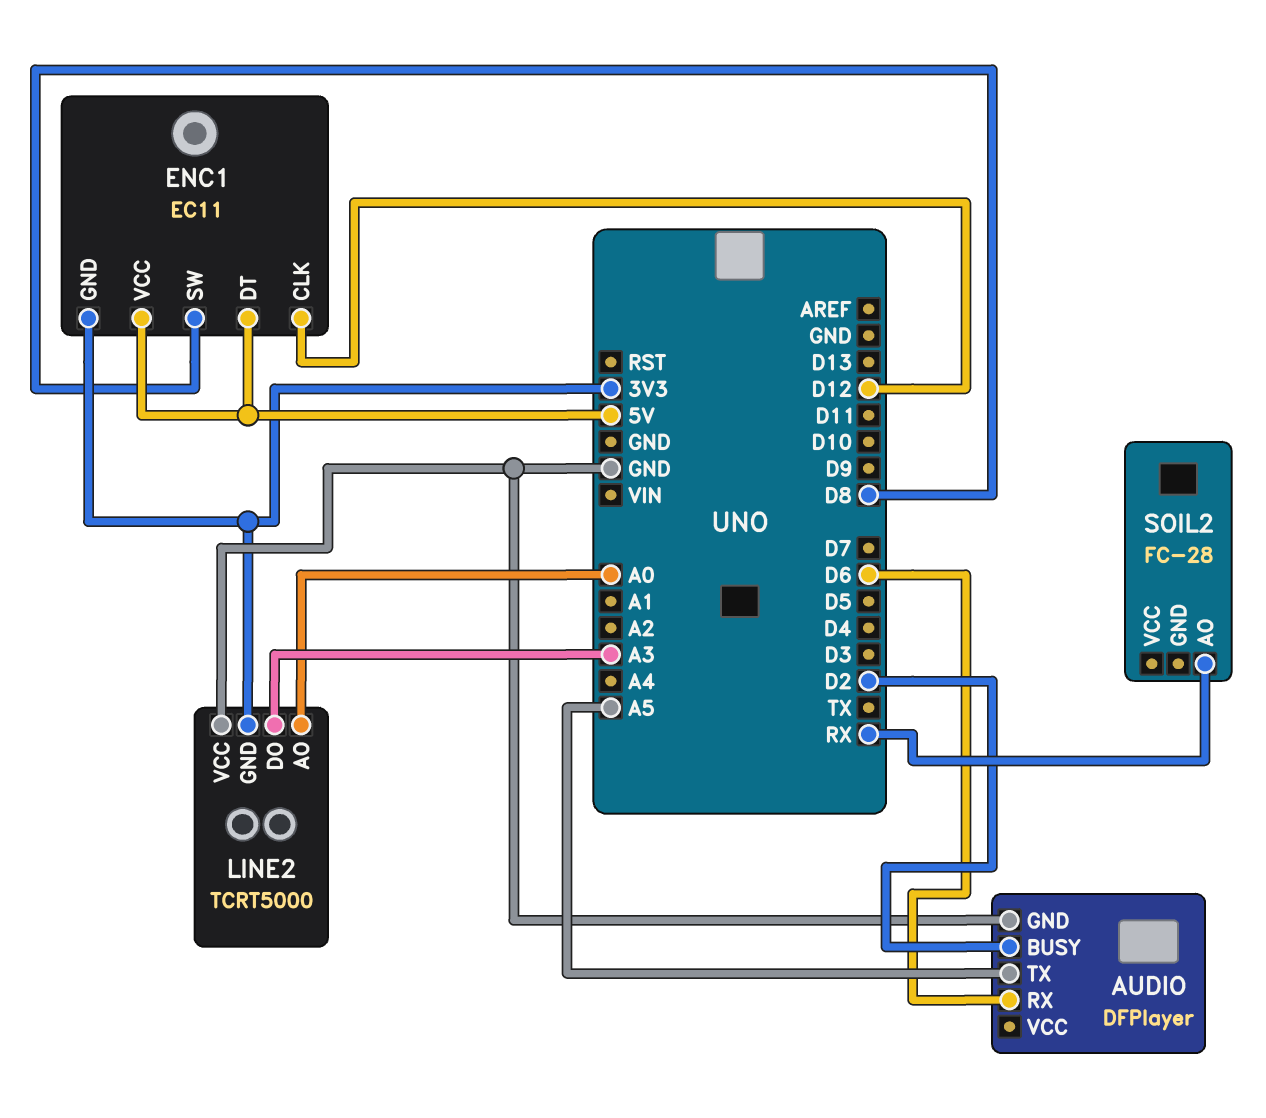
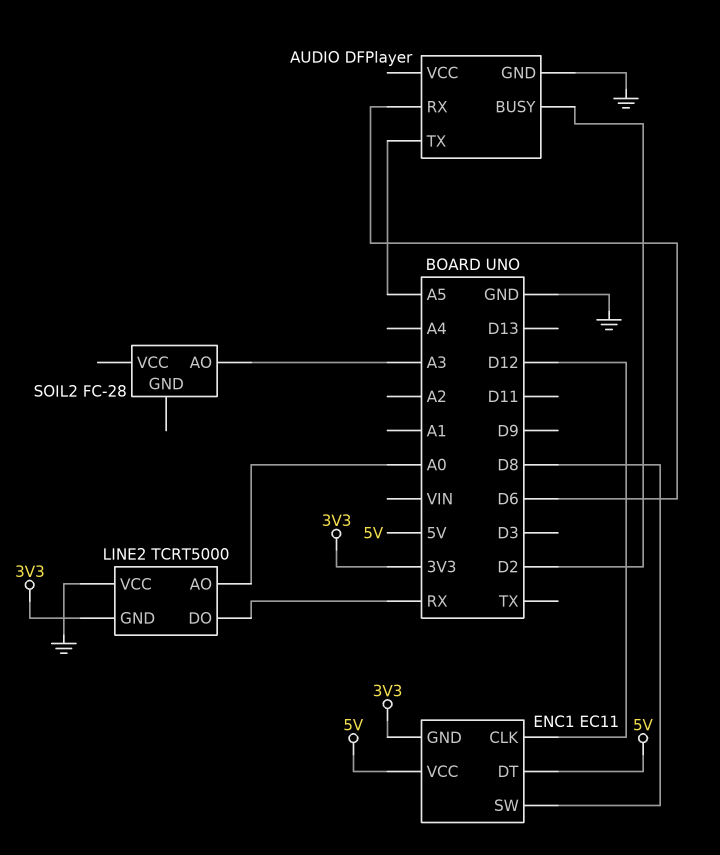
LINE2 pin DO: A3 -> RX
SOIL2 pin AO: RX -> A3

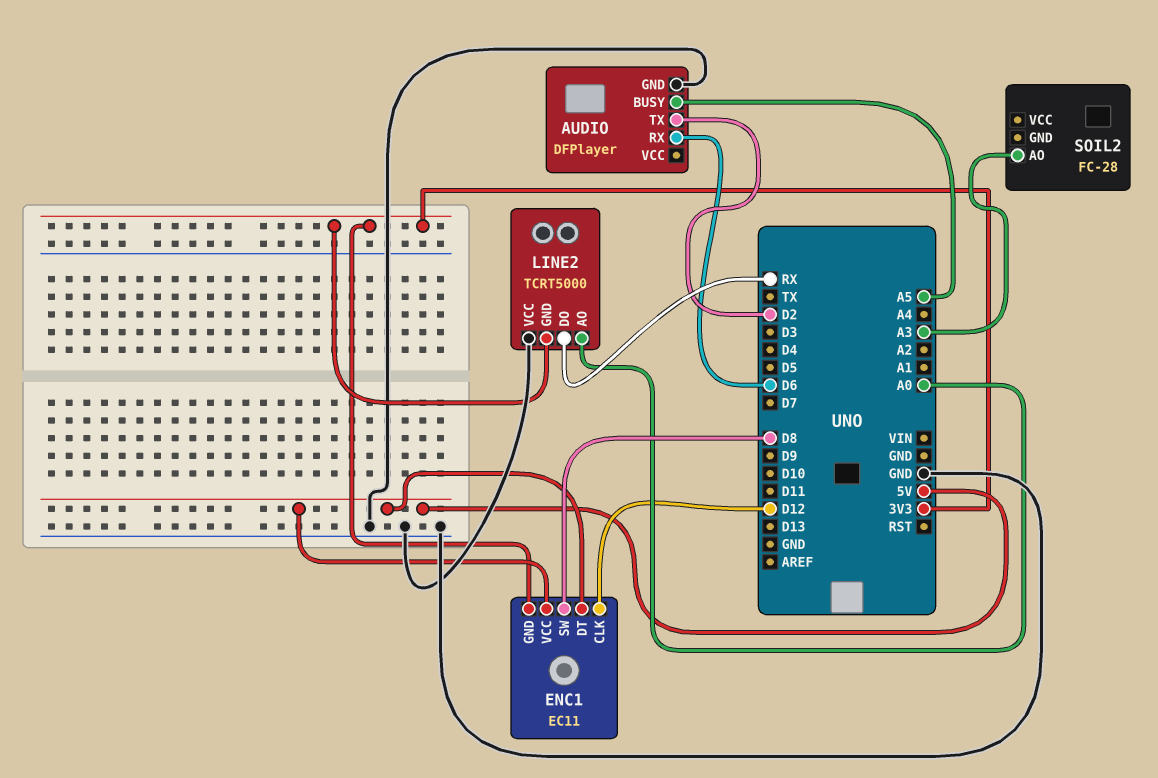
AUDIO pin BUSY: D2 -> A5
AUDIO pin TX: A5 -> D2

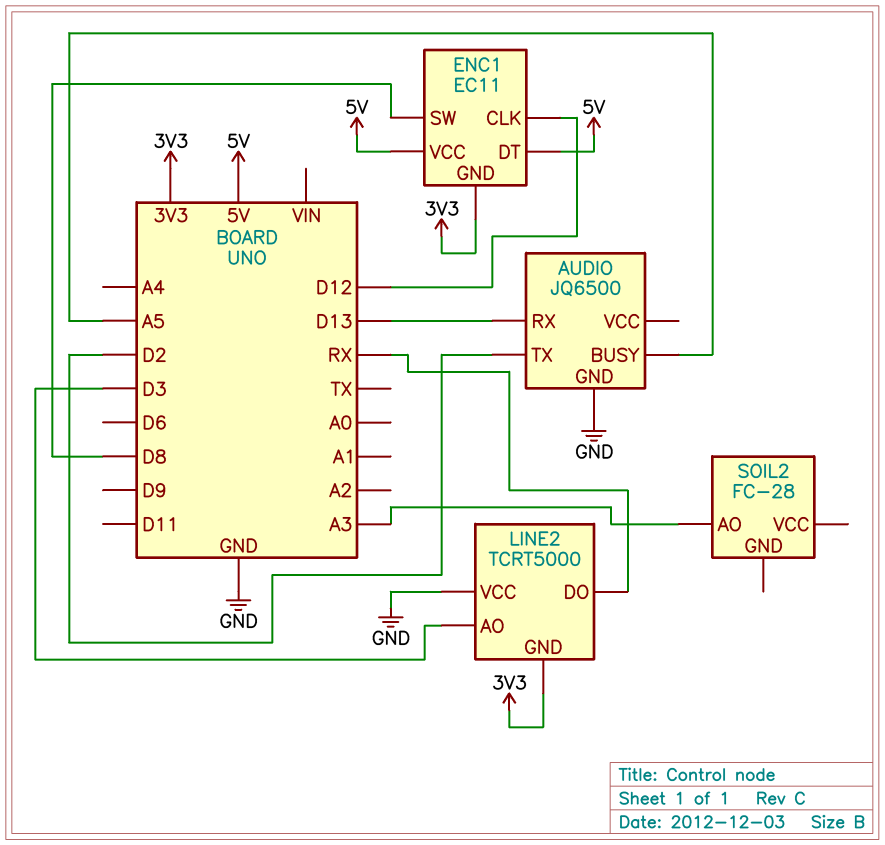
AUDIO: DFPlayer -> JQ6500
AUDIO pin RX: D6 -> D13
LINE2 pin AO: A0 -> D3

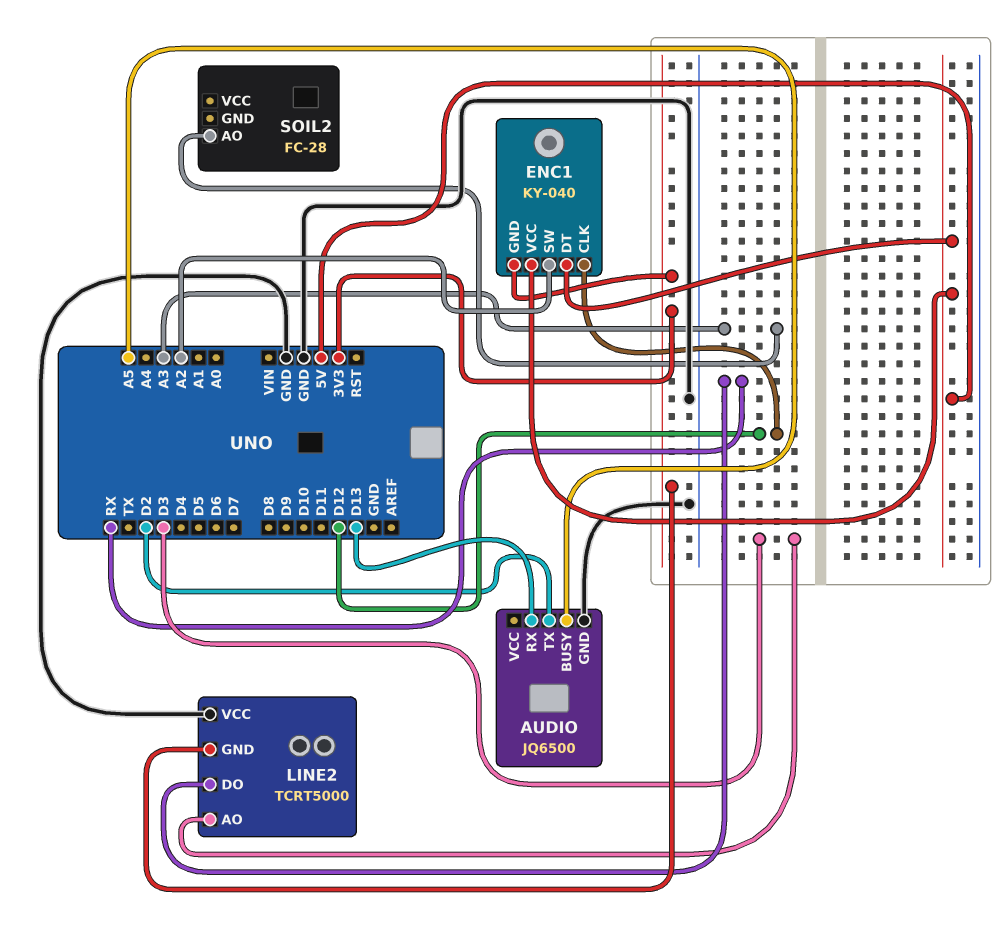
ENC1: EC11 -> KY-040
ENC1 pin SW: D8 -> A2

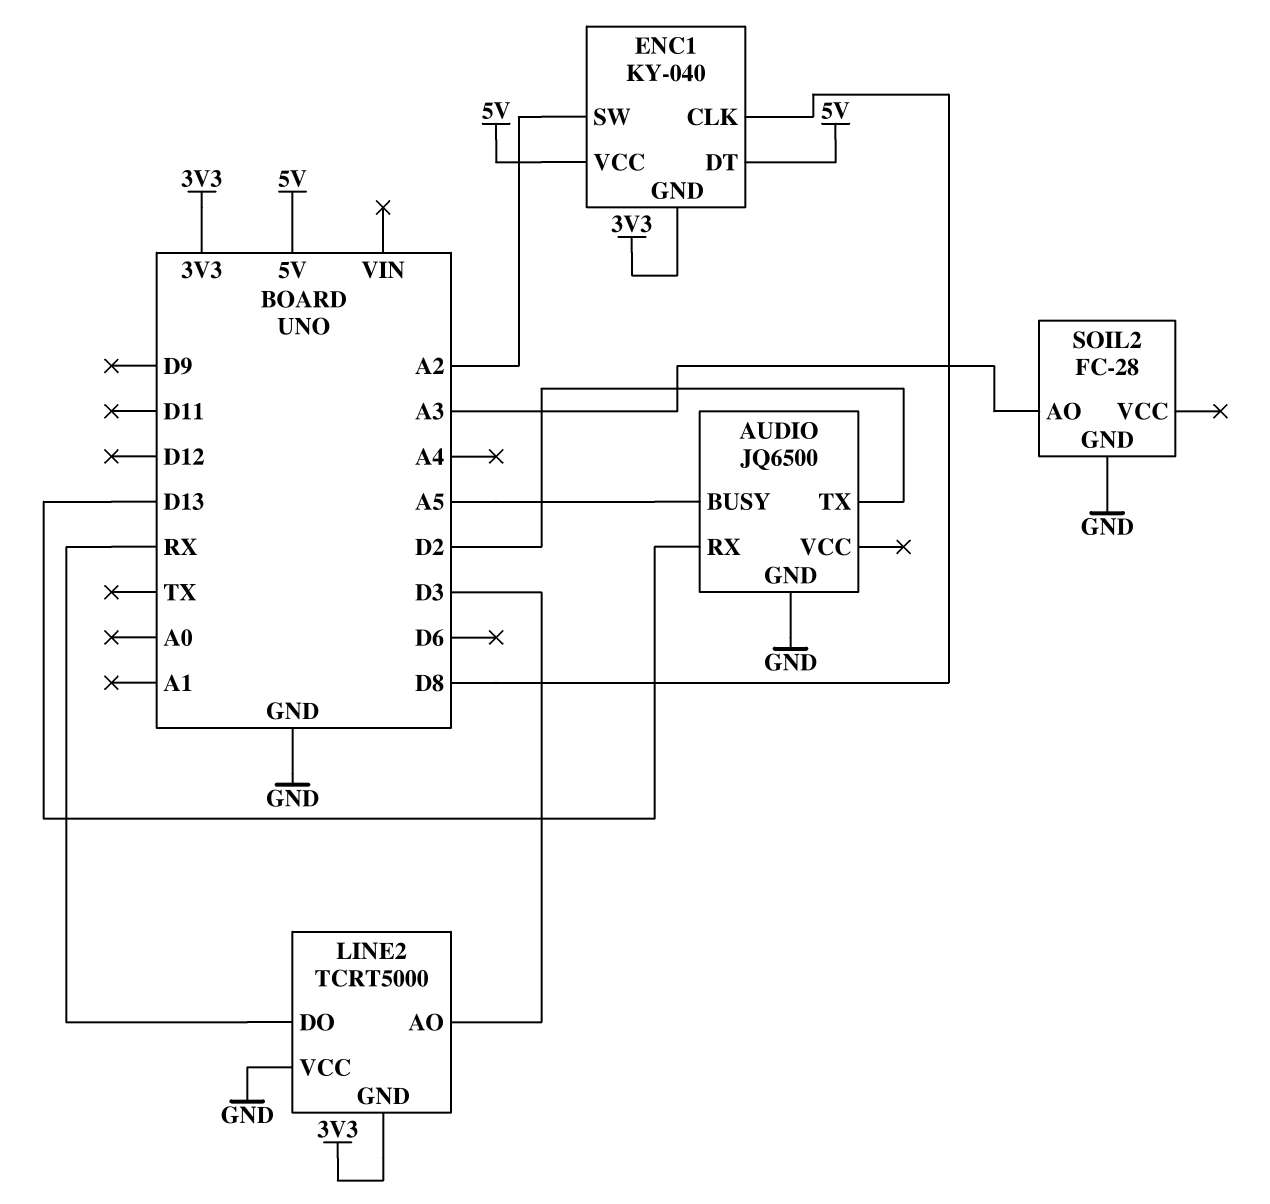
ENC1 pin CLK: D12 -> D8
SOIL2 pin GND: none -> GND

